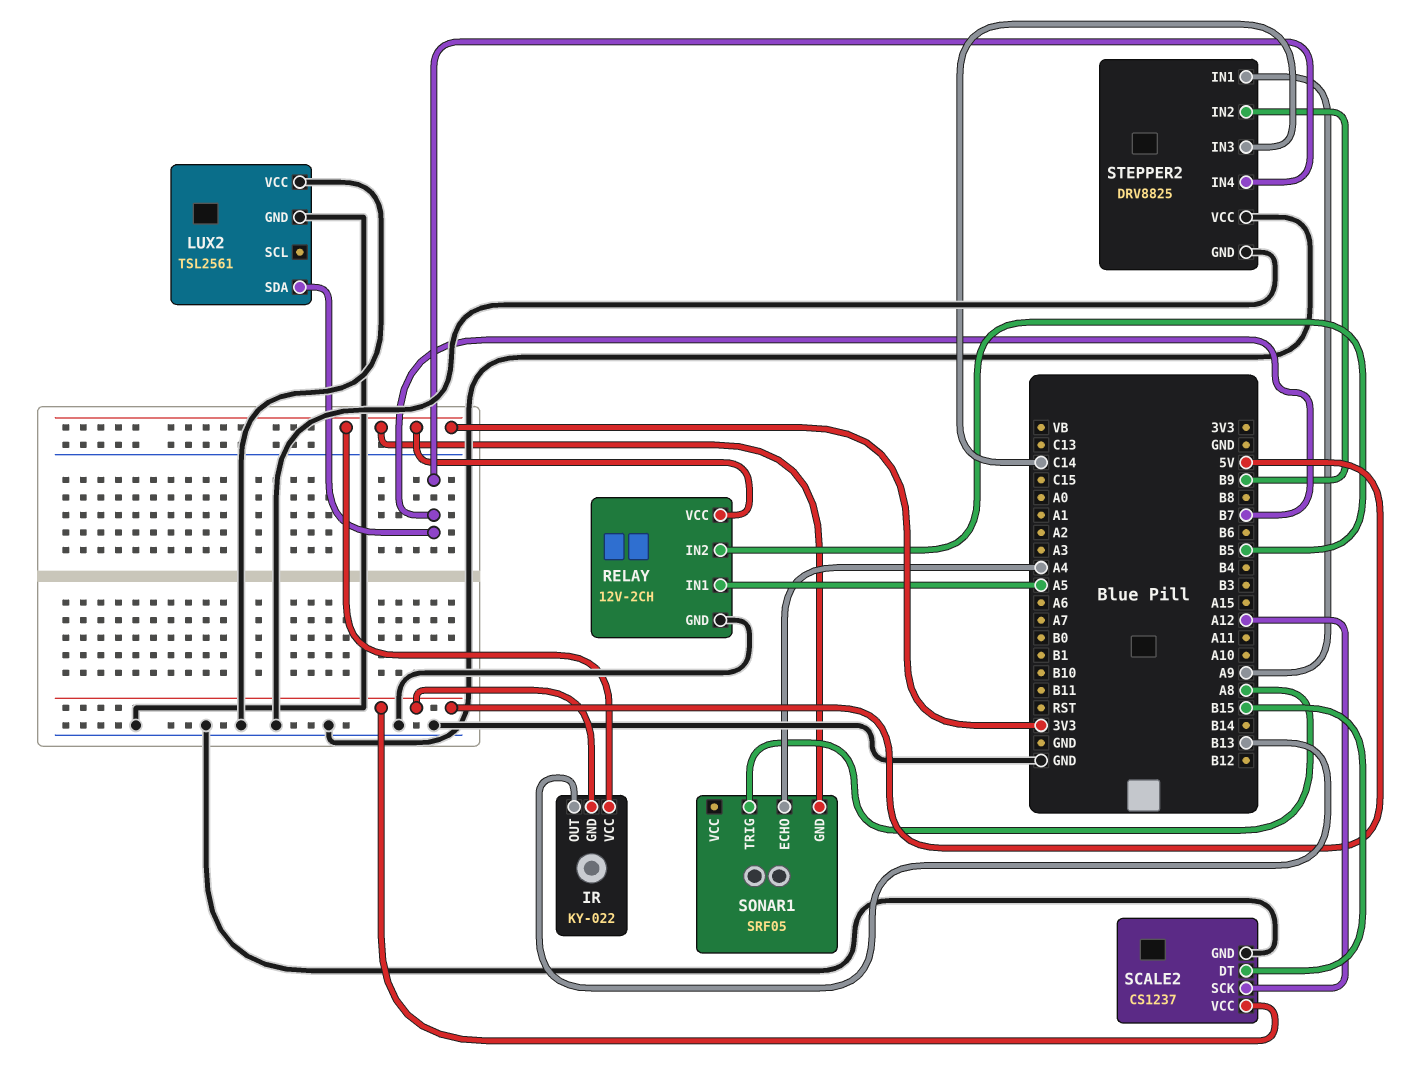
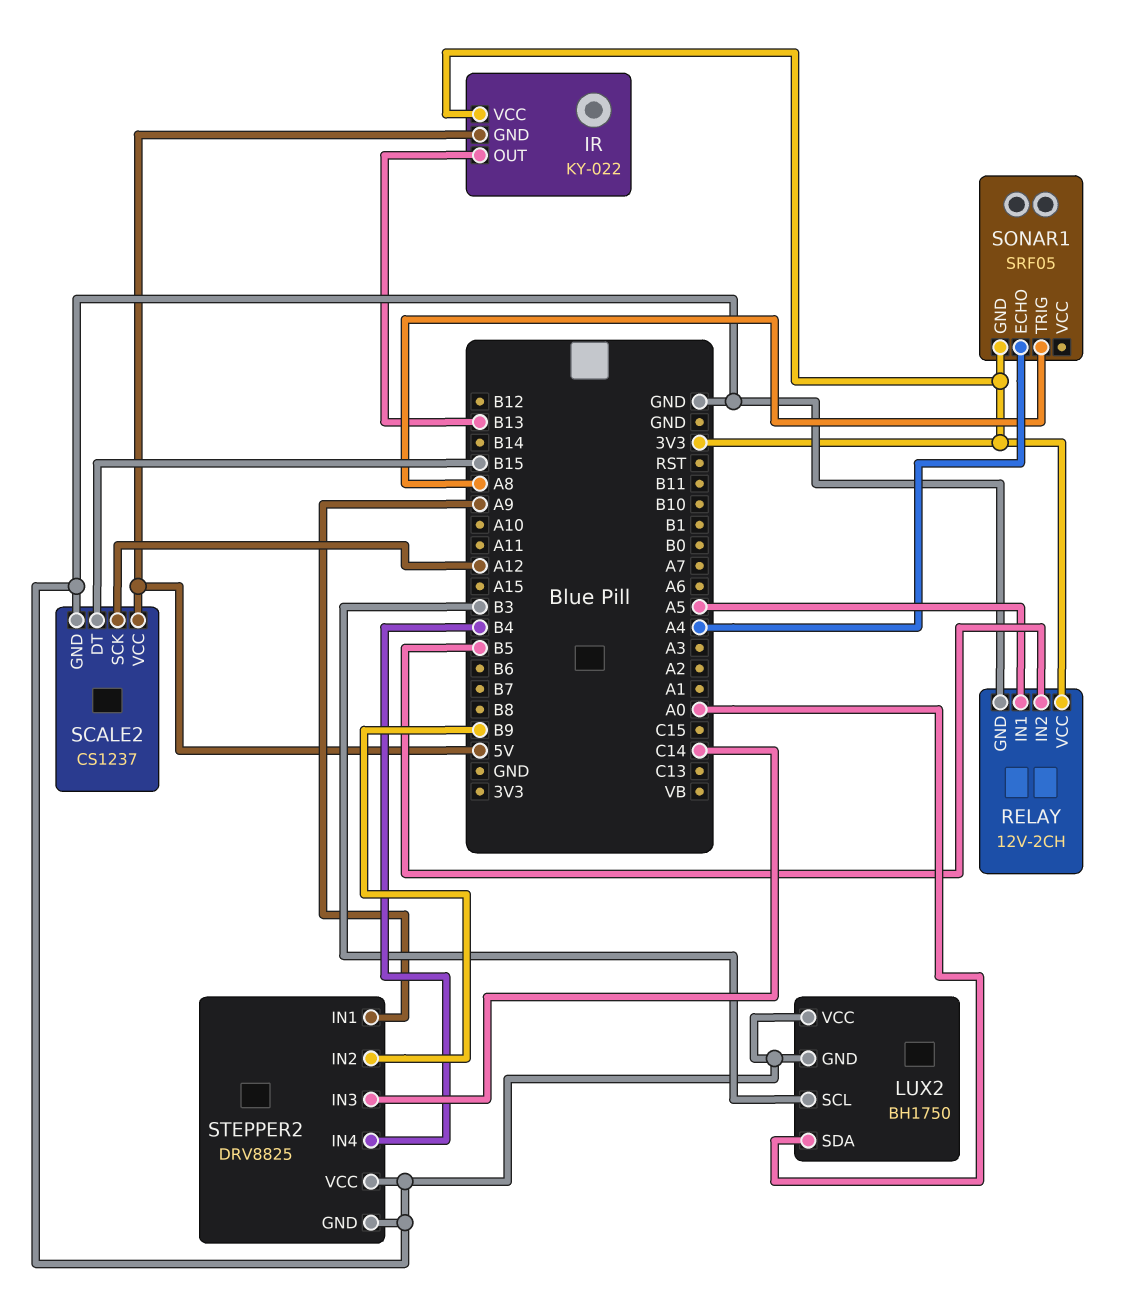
LUX2: TSL2561 -> BH1750
LUX2 pin SCL: none -> B3
LUX2 pin SDA: B7 -> A0
STEPPER2 pin IN4: B7 -> B4

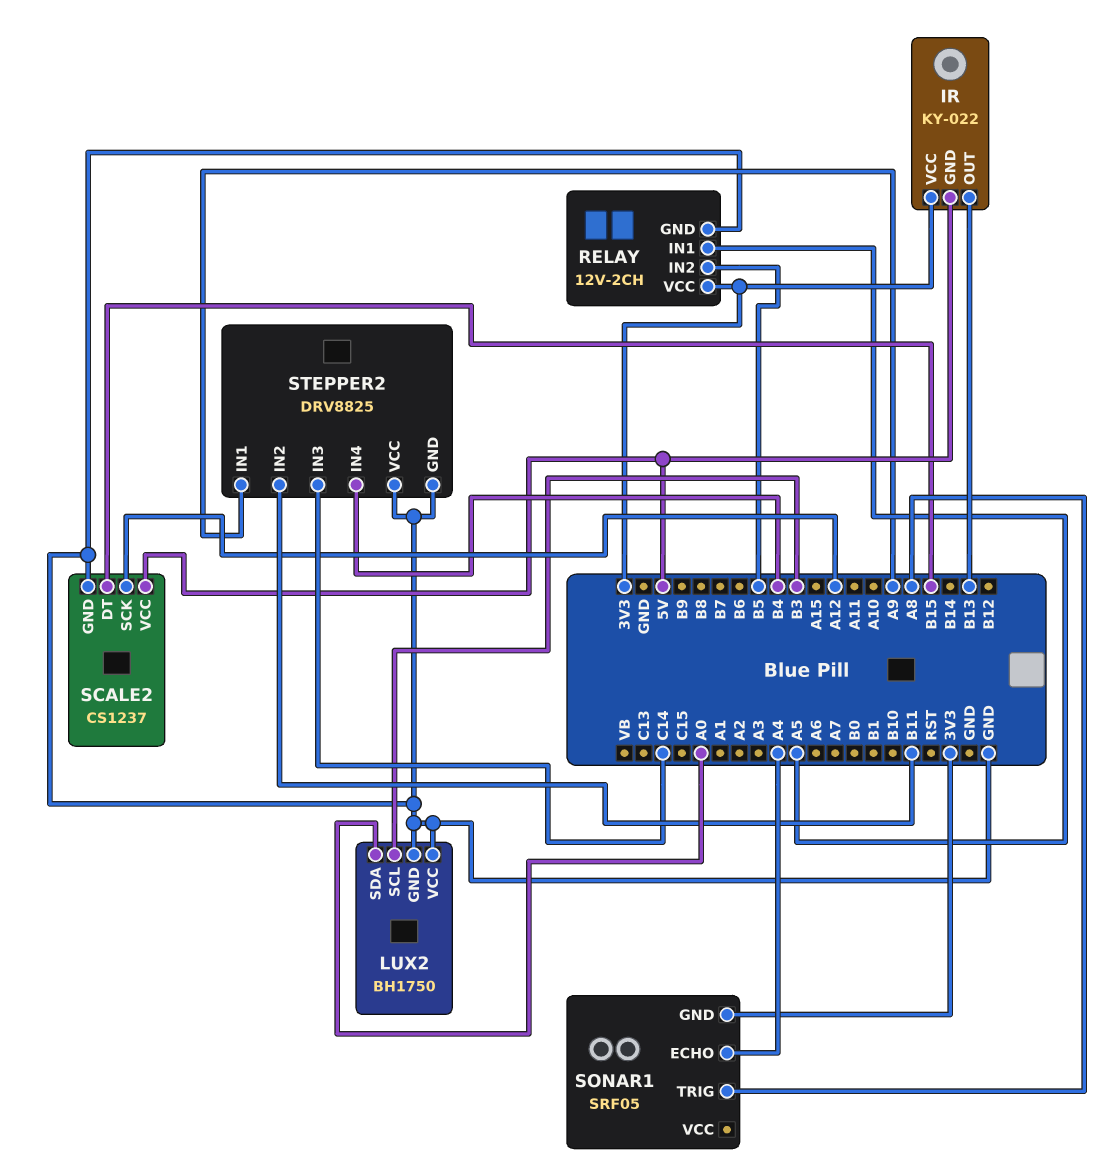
STEPPER2 pin IN2: B9 -> B11

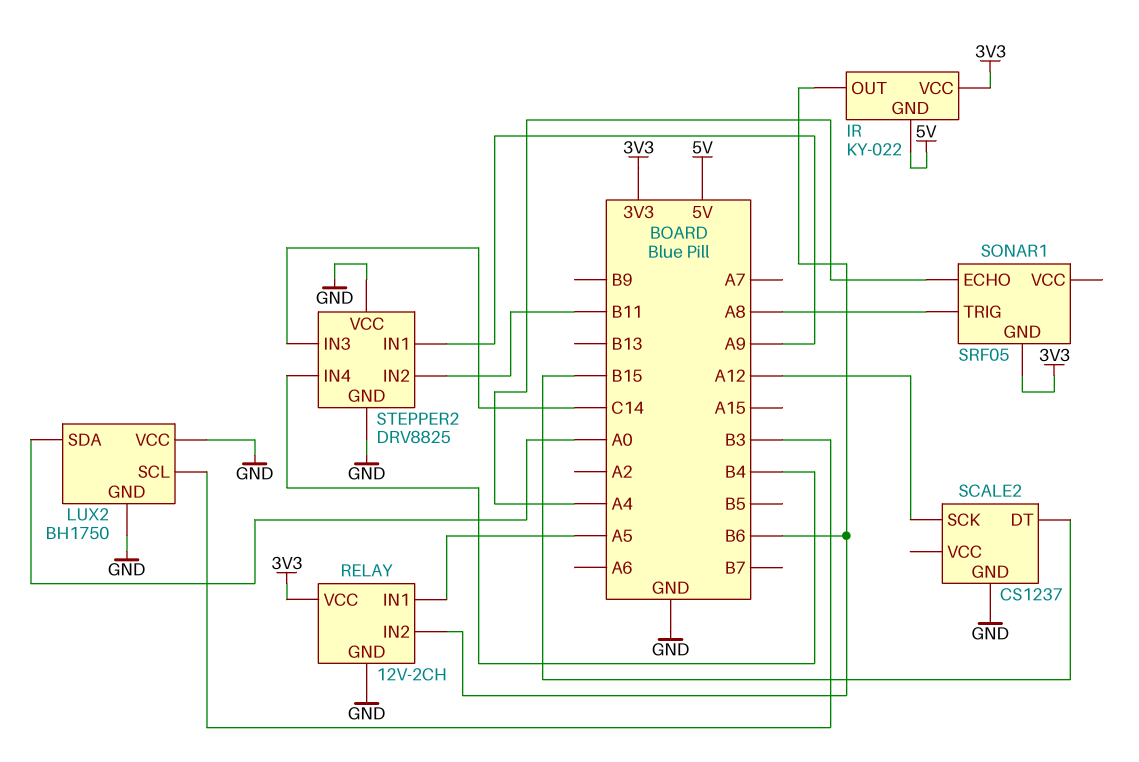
IR pin OUT: B13 -> B6
RELAY pin IN2: B5 -> B6
SCALE2 pin VCC: 5V -> none

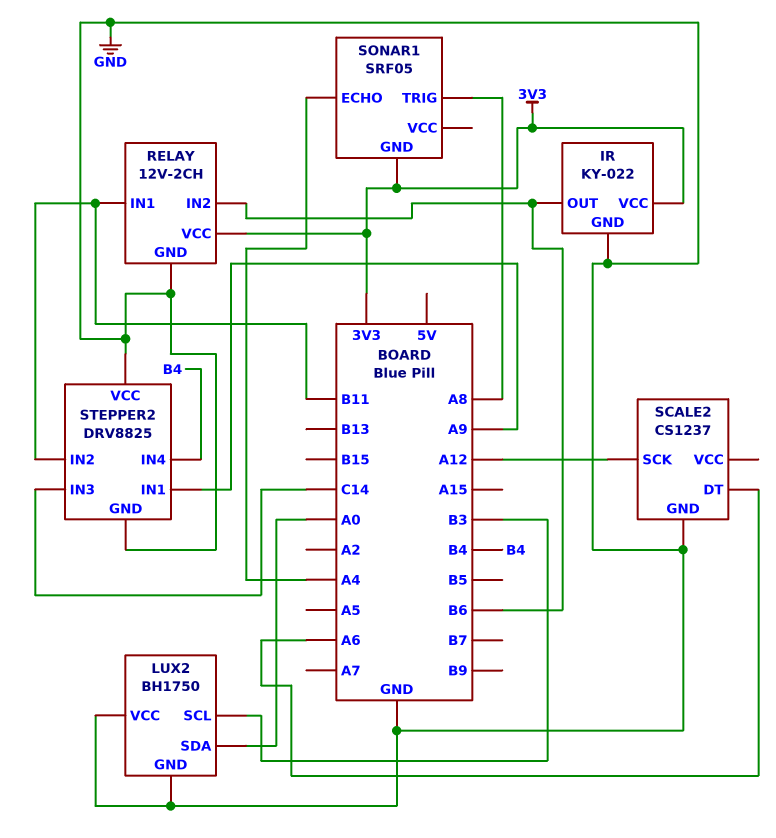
IR pin GND: 5V -> GND
RELAY pin IN1: A5 -> B11
SCALE2 pin DT: B15 -> A6

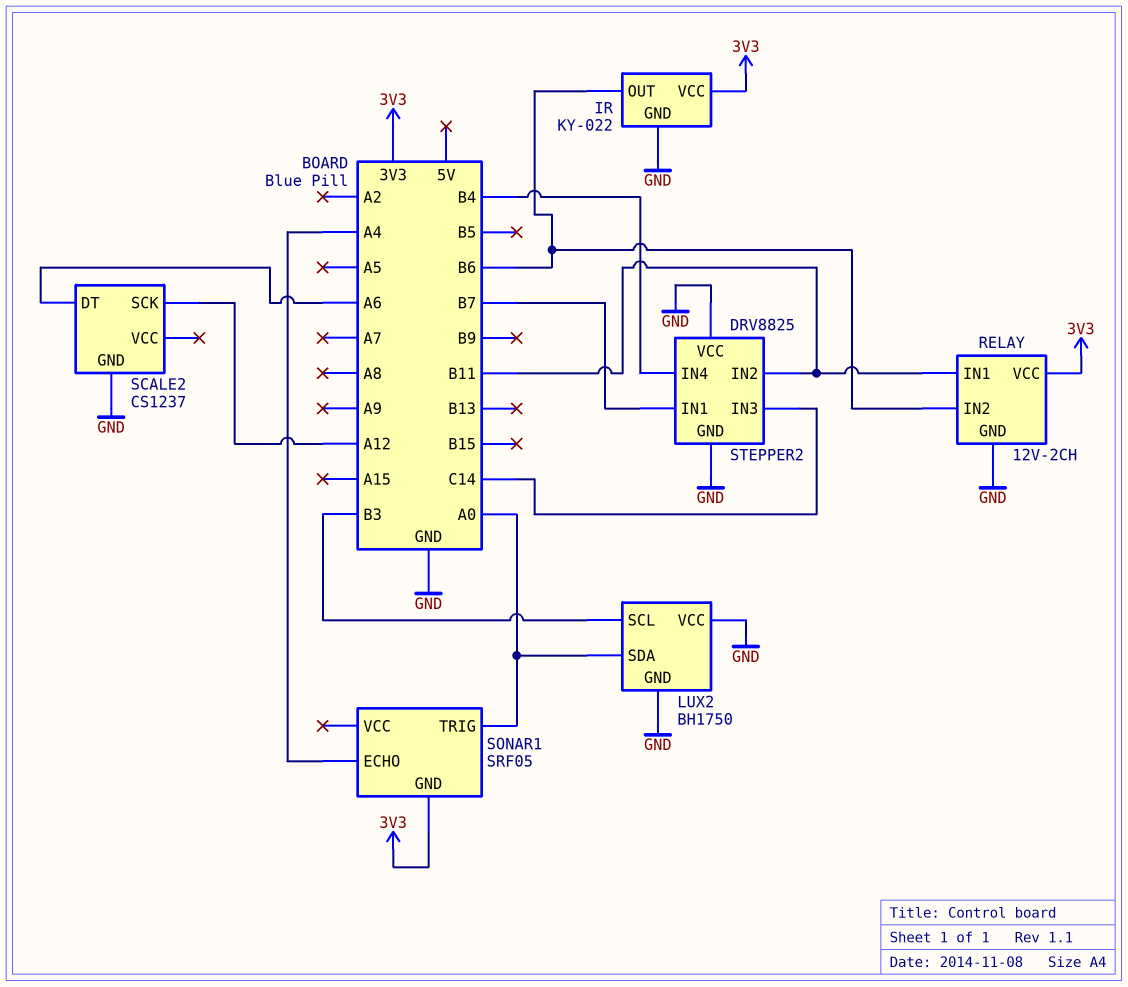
SONAR1 pin TRIG: A8 -> A0
STEPPER2 pin IN1: A9 -> B7

